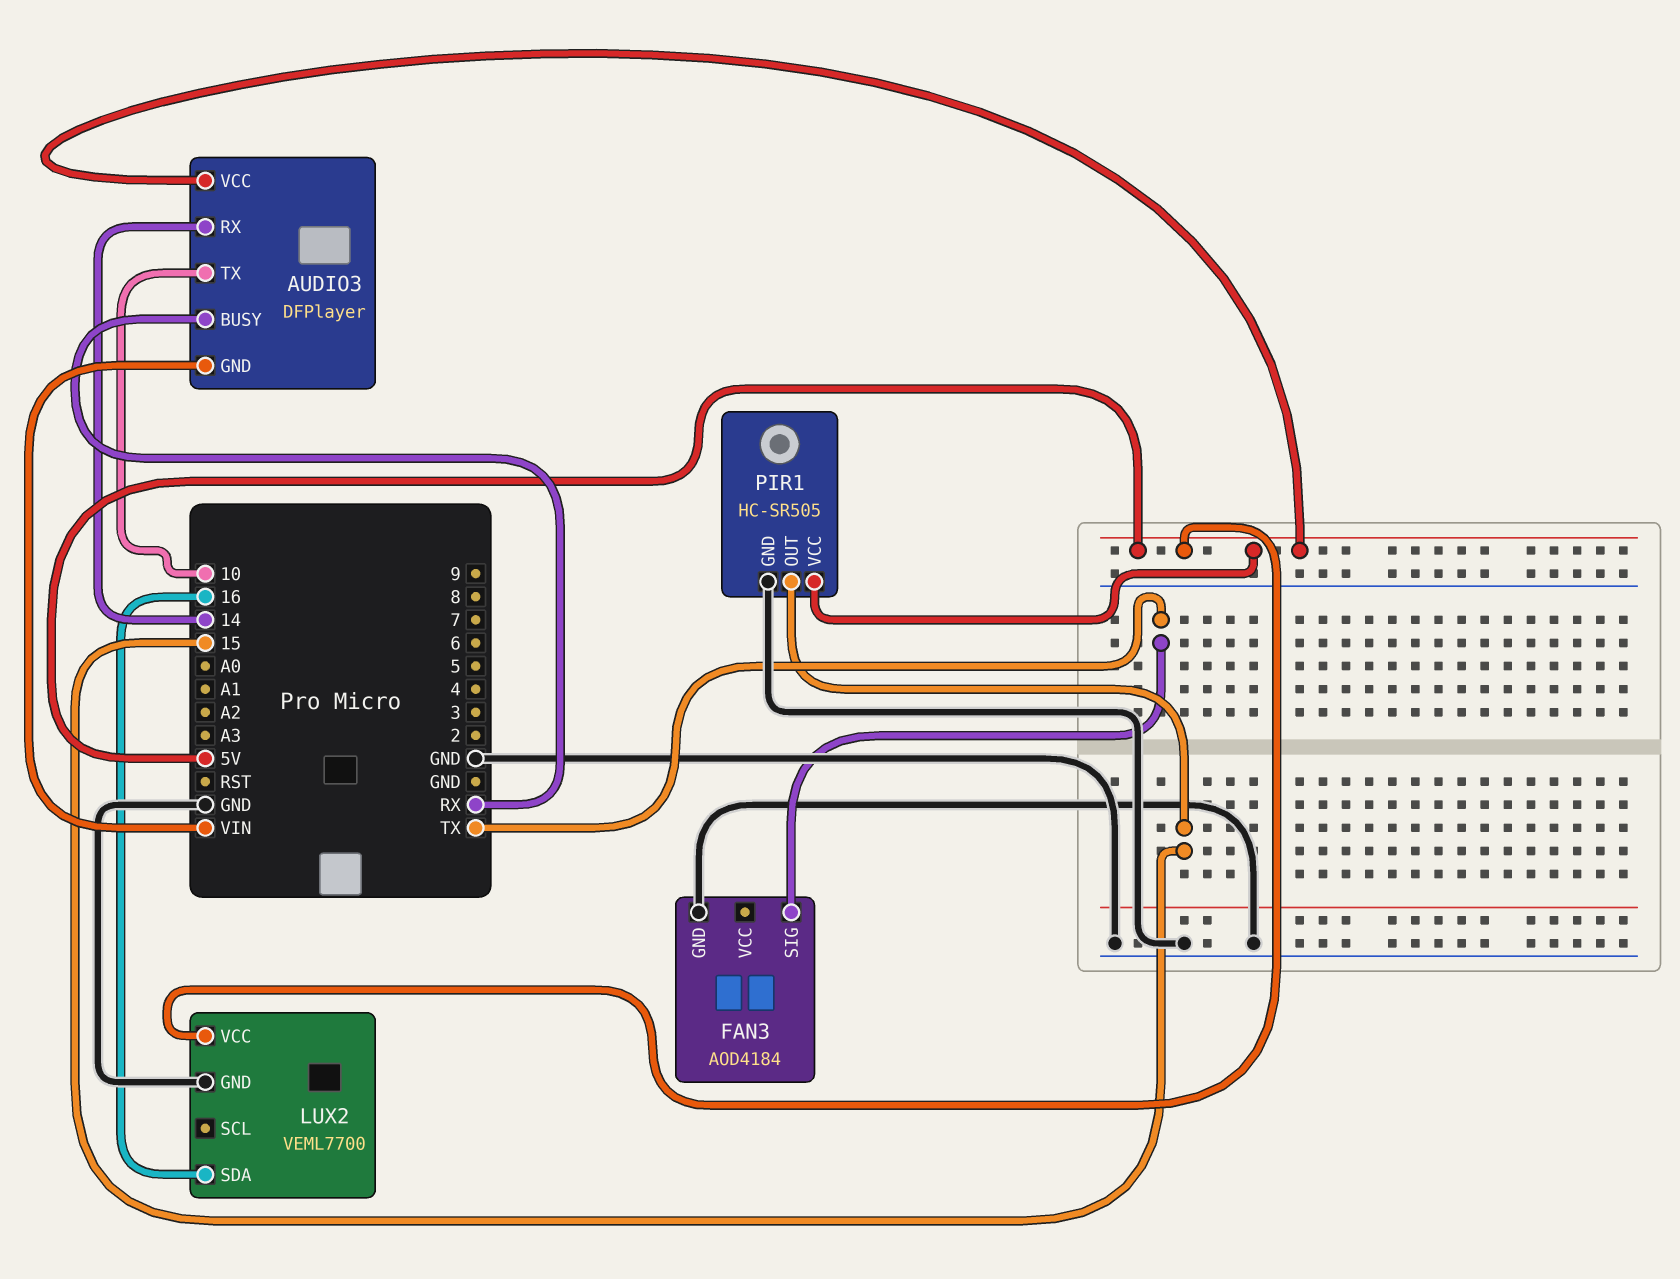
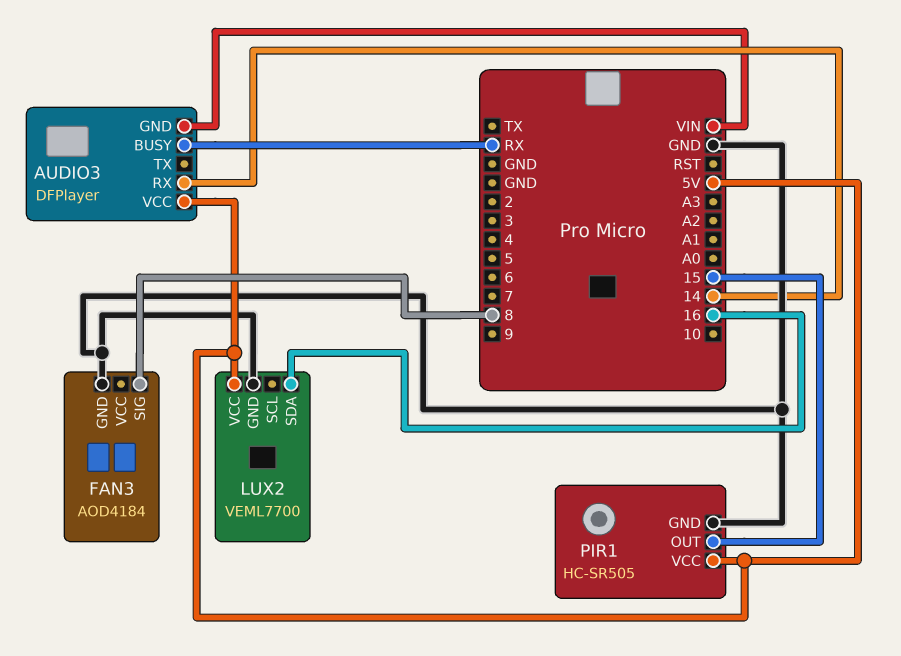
AUDIO3 pin TX: 10 -> none
FAN3 pin SIG: TX -> 8

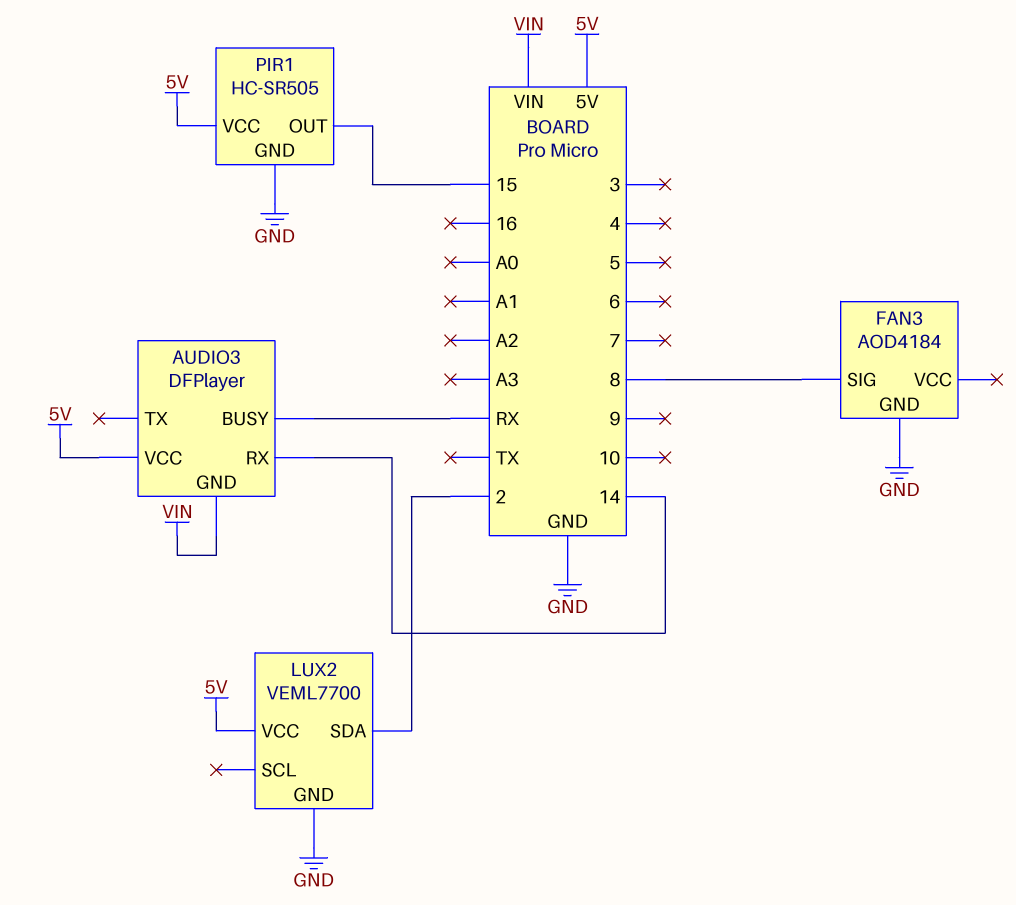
LUX2 pin SDA: 16 -> 2

